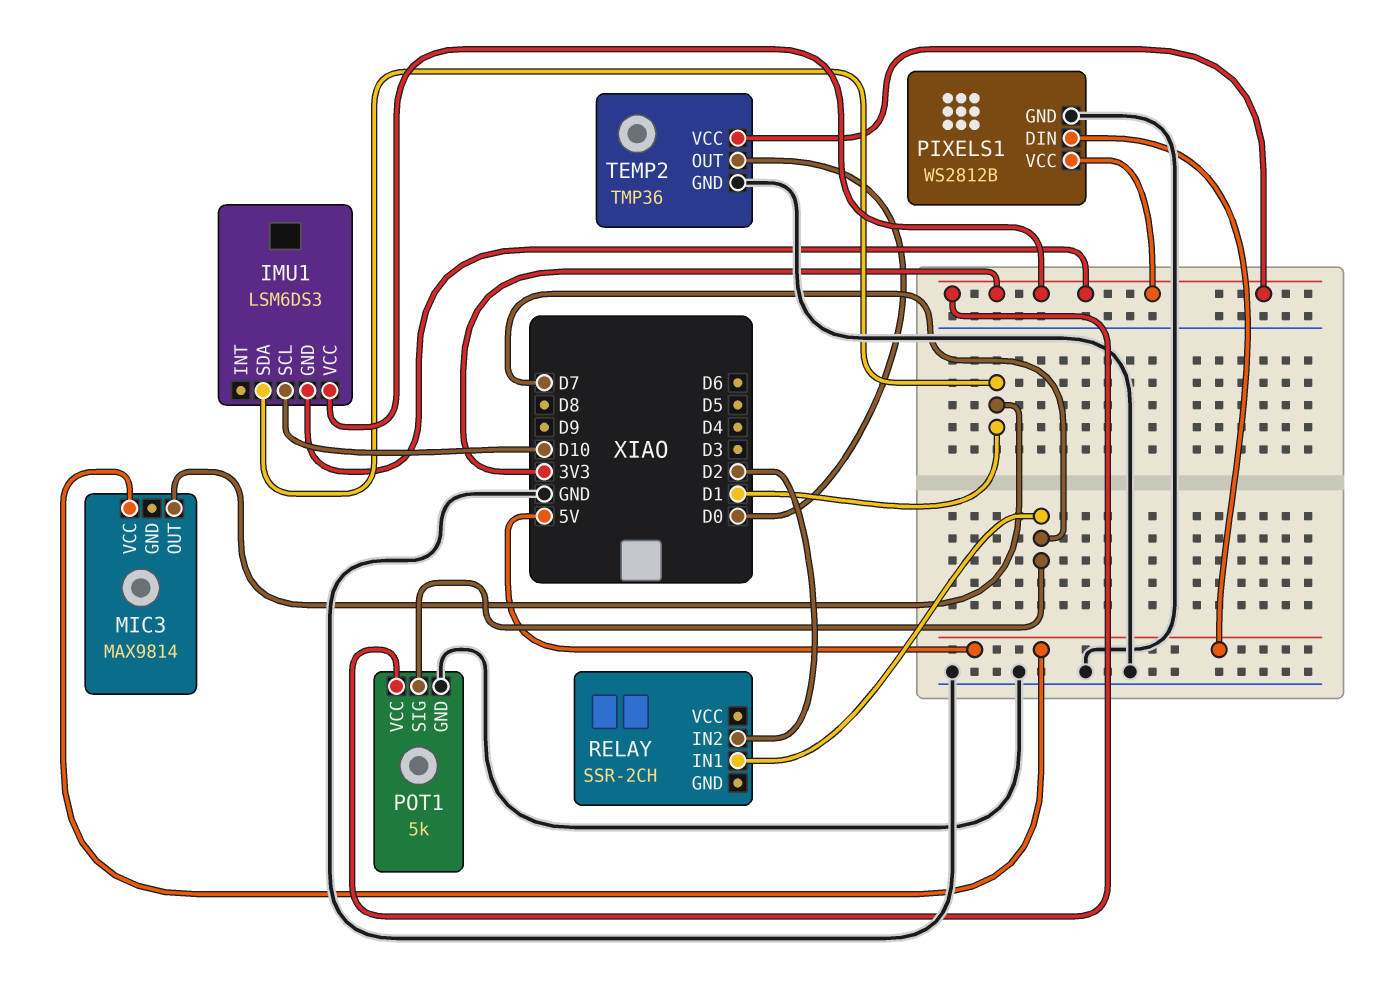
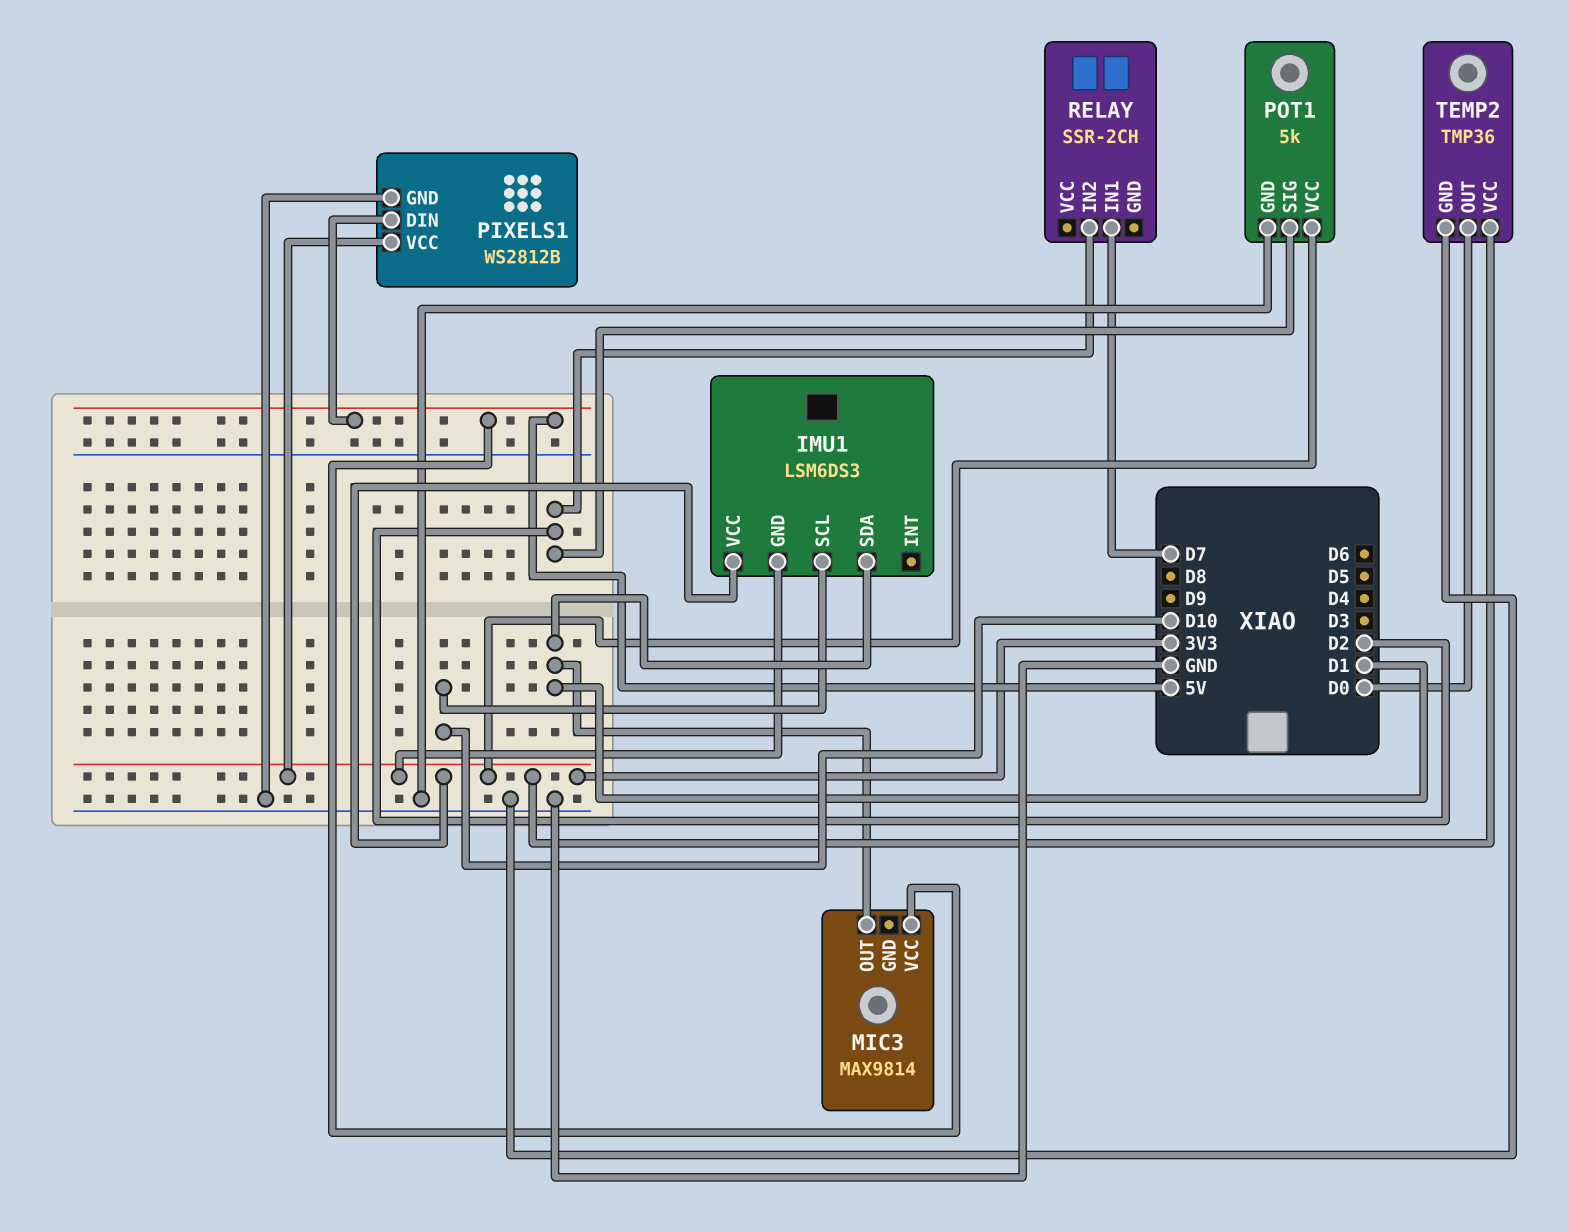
POT1 pin SIG: D7 -> D2

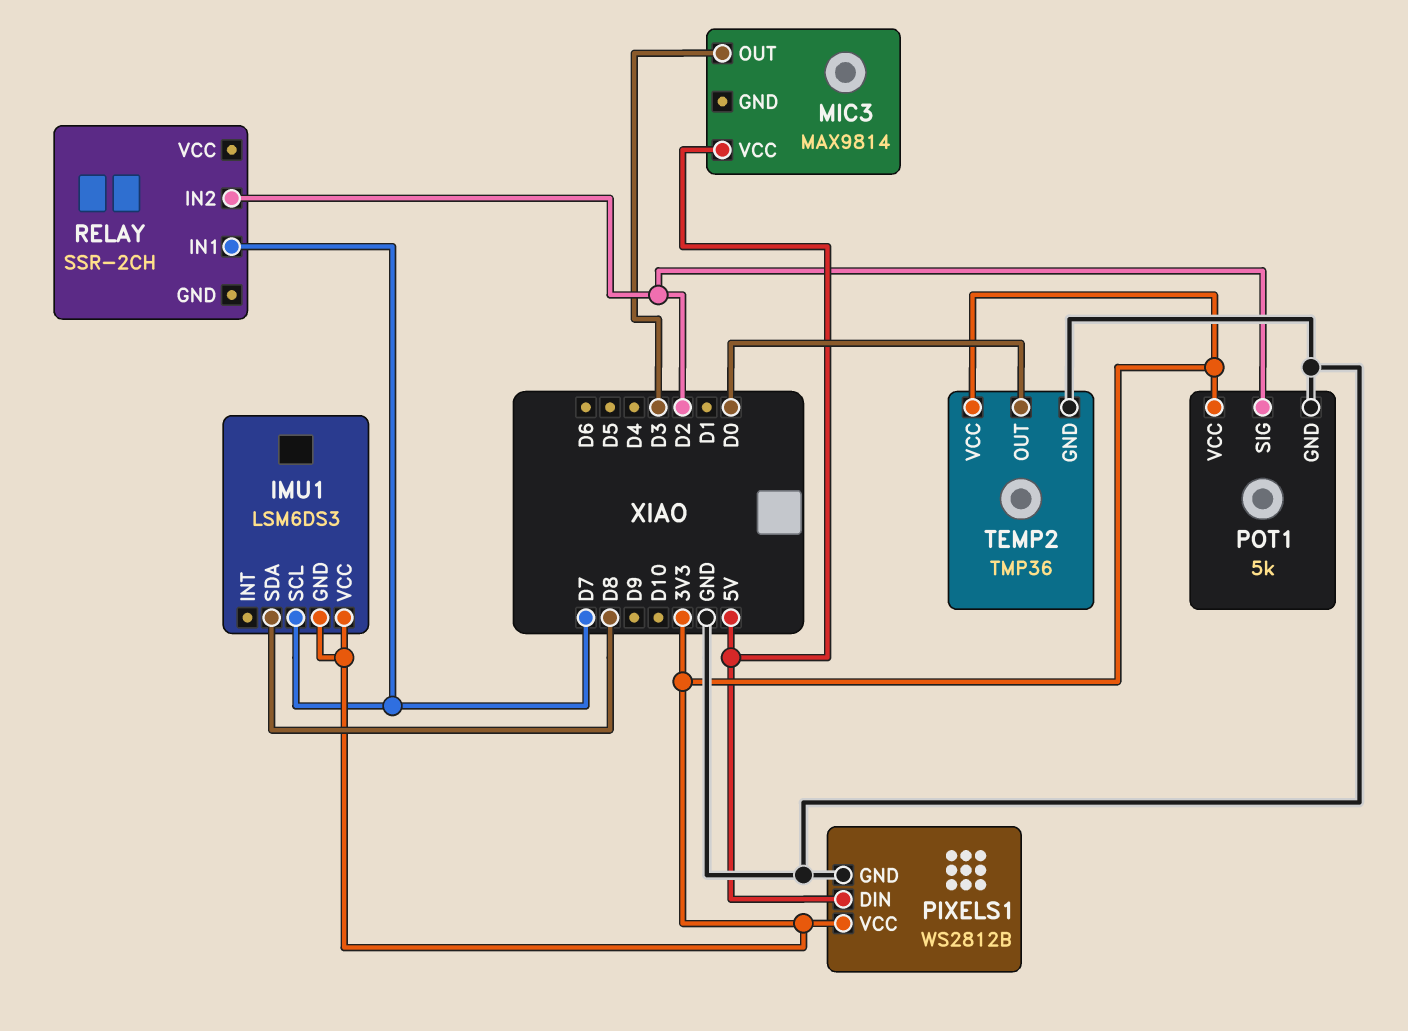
IMU1 pin SCL: D10 -> D7
IMU1 pin SDA: D1 -> D8
MIC3 pin OUT: D1 -> D3

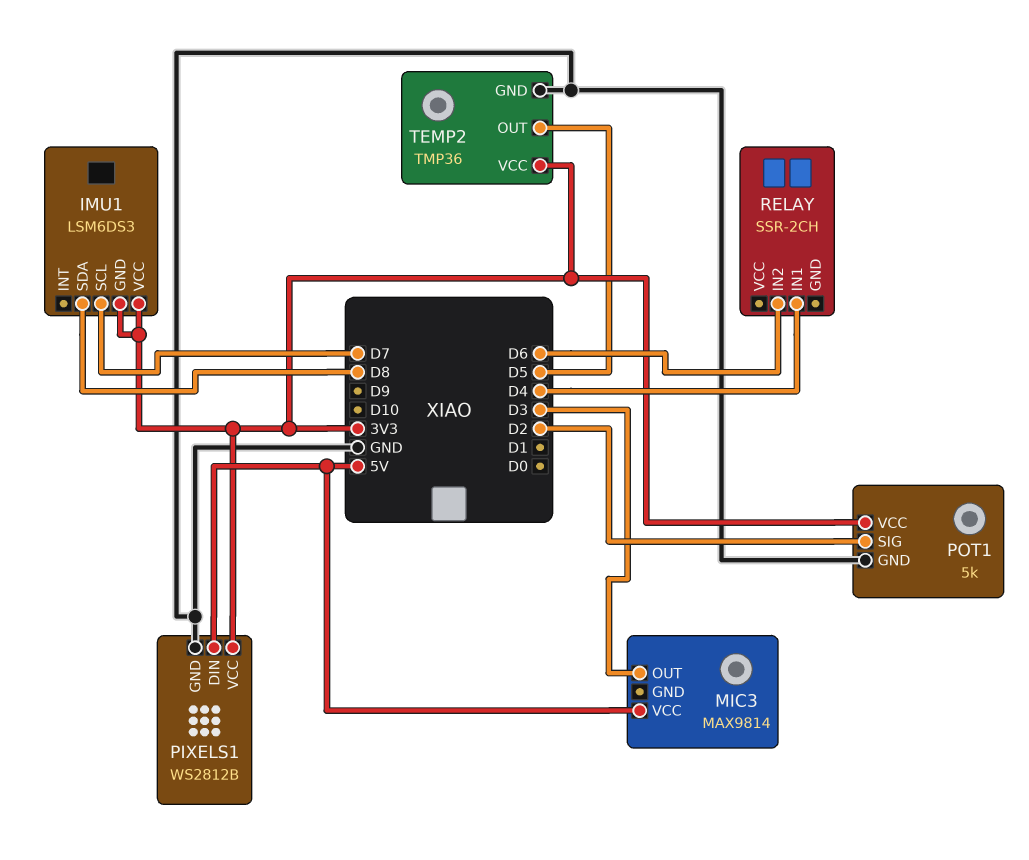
RELAY pin IN1: D7 -> D4
RELAY pin IN2: D2 -> D6
TEMP2 pin OUT: D0 -> D5

